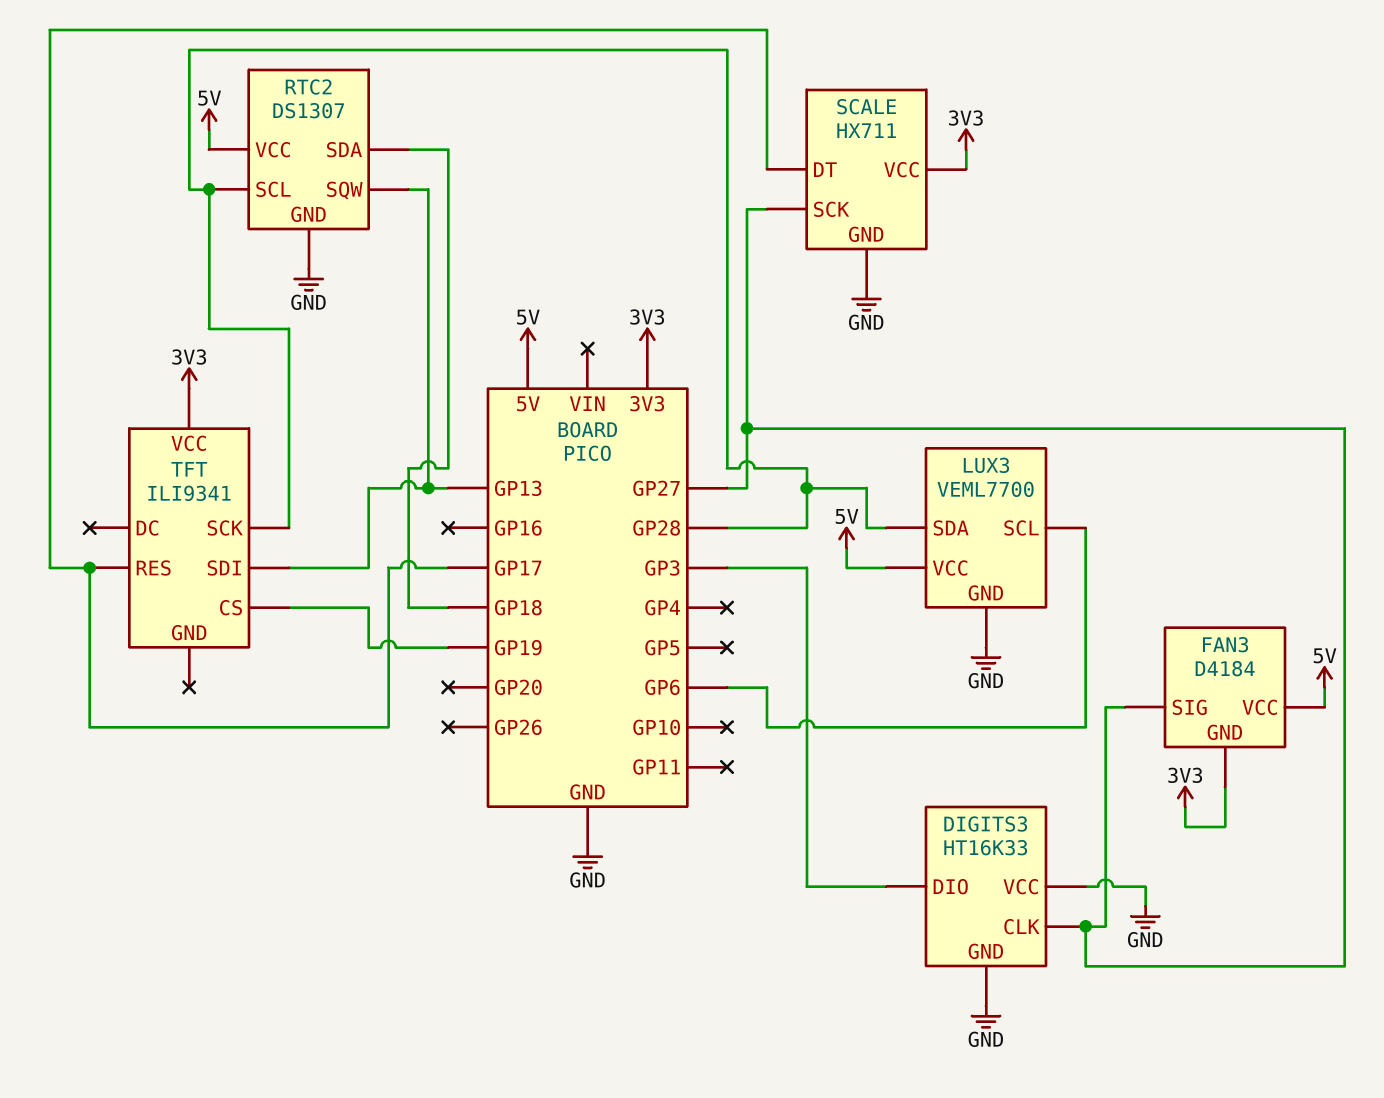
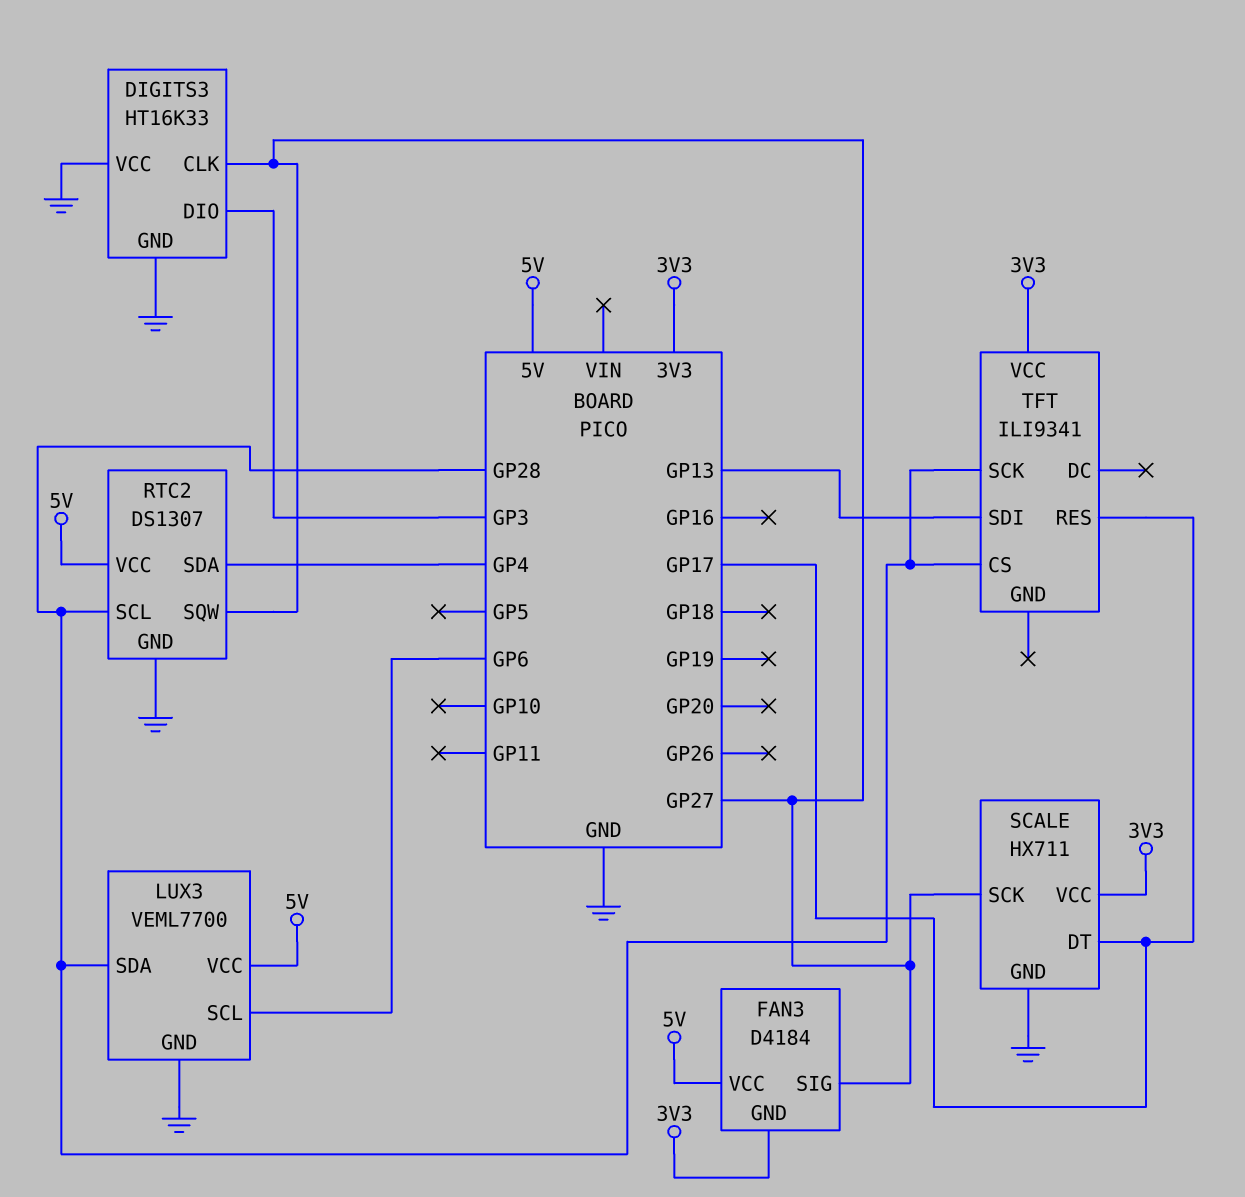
RTC2 pin SDA: GP18 -> GP4
RTC2 pin SQW: GP13 -> GP27
TFT pin CS: GP19 -> GP28

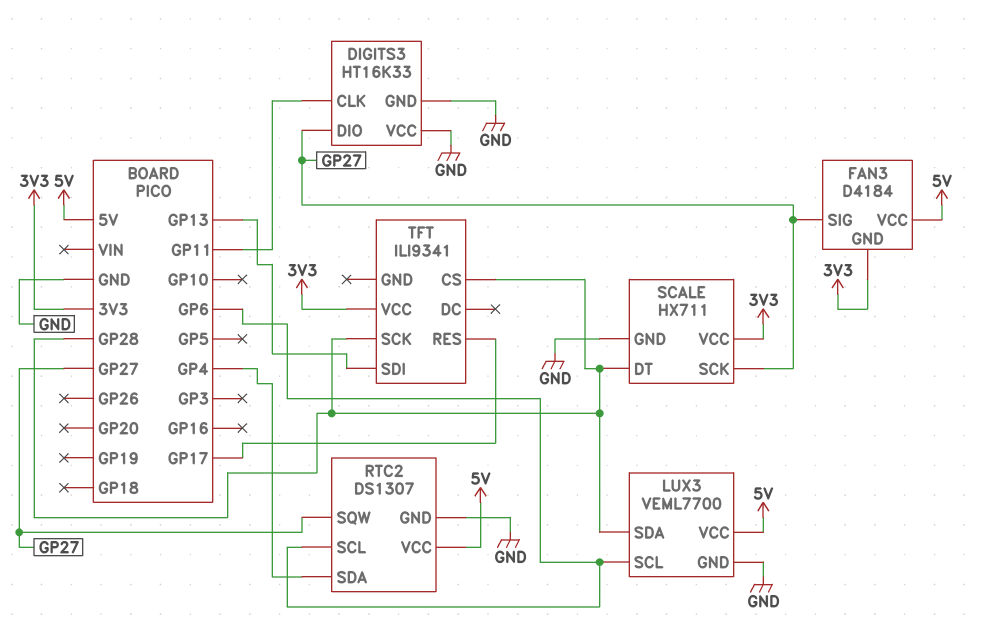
DIGITS3 pin CLK: GP27 -> GP11
DIGITS3 pin DIO: GP3 -> GP27
RTC2 pin SCL: GP28 -> GP6
SCALE pin DT: GP17 -> GP28

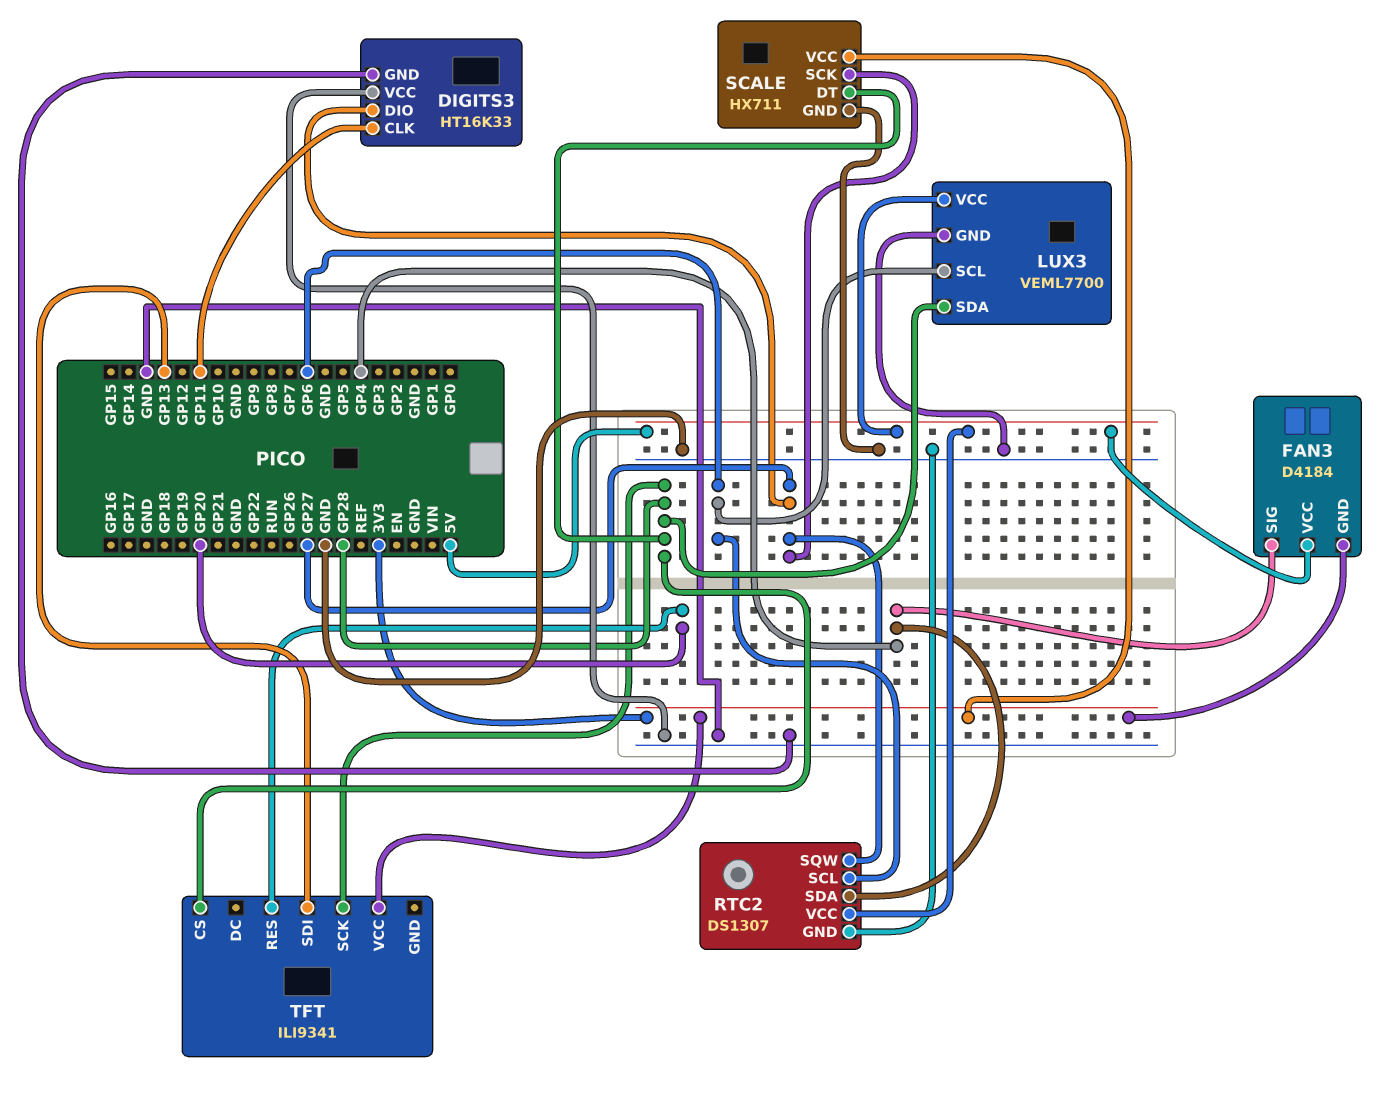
FAN3 pin SIG: GP27 -> GP4
TFT pin RES: GP17 -> GP20

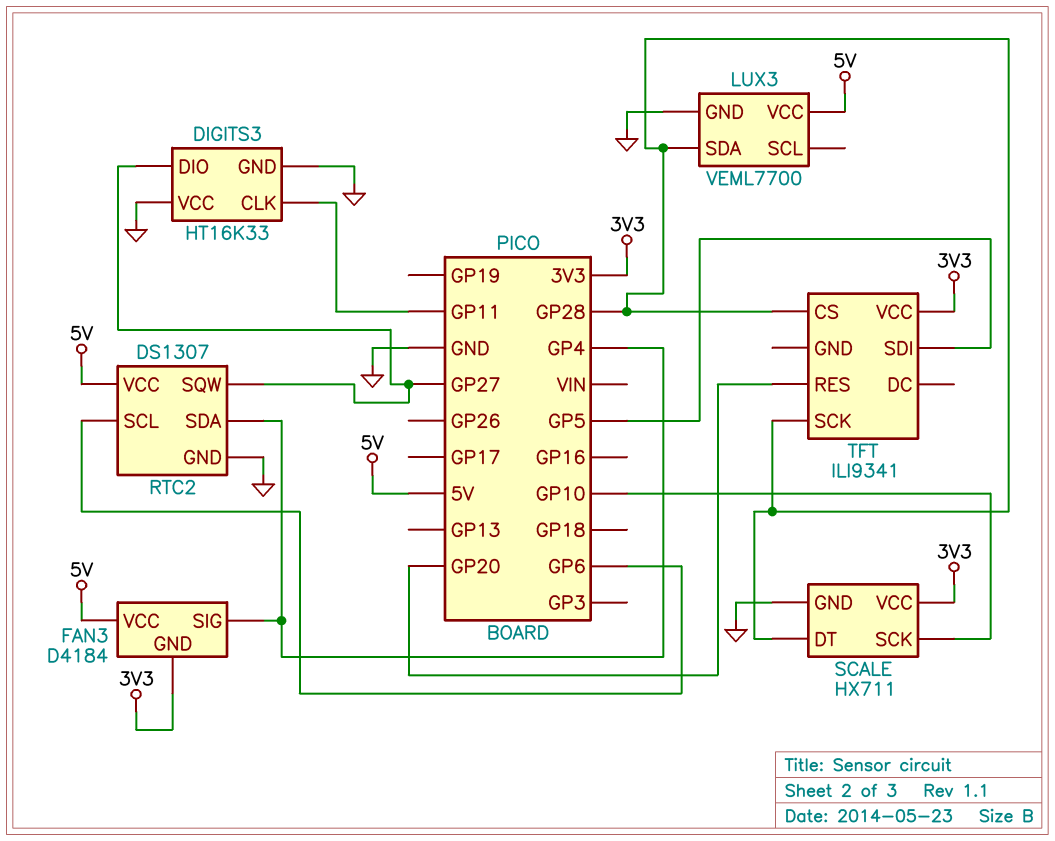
LUX3 pin SCL: GP6 -> none
SCALE pin SCK: GP27 -> GP10
TFT pin SDI: GP13 -> GP5

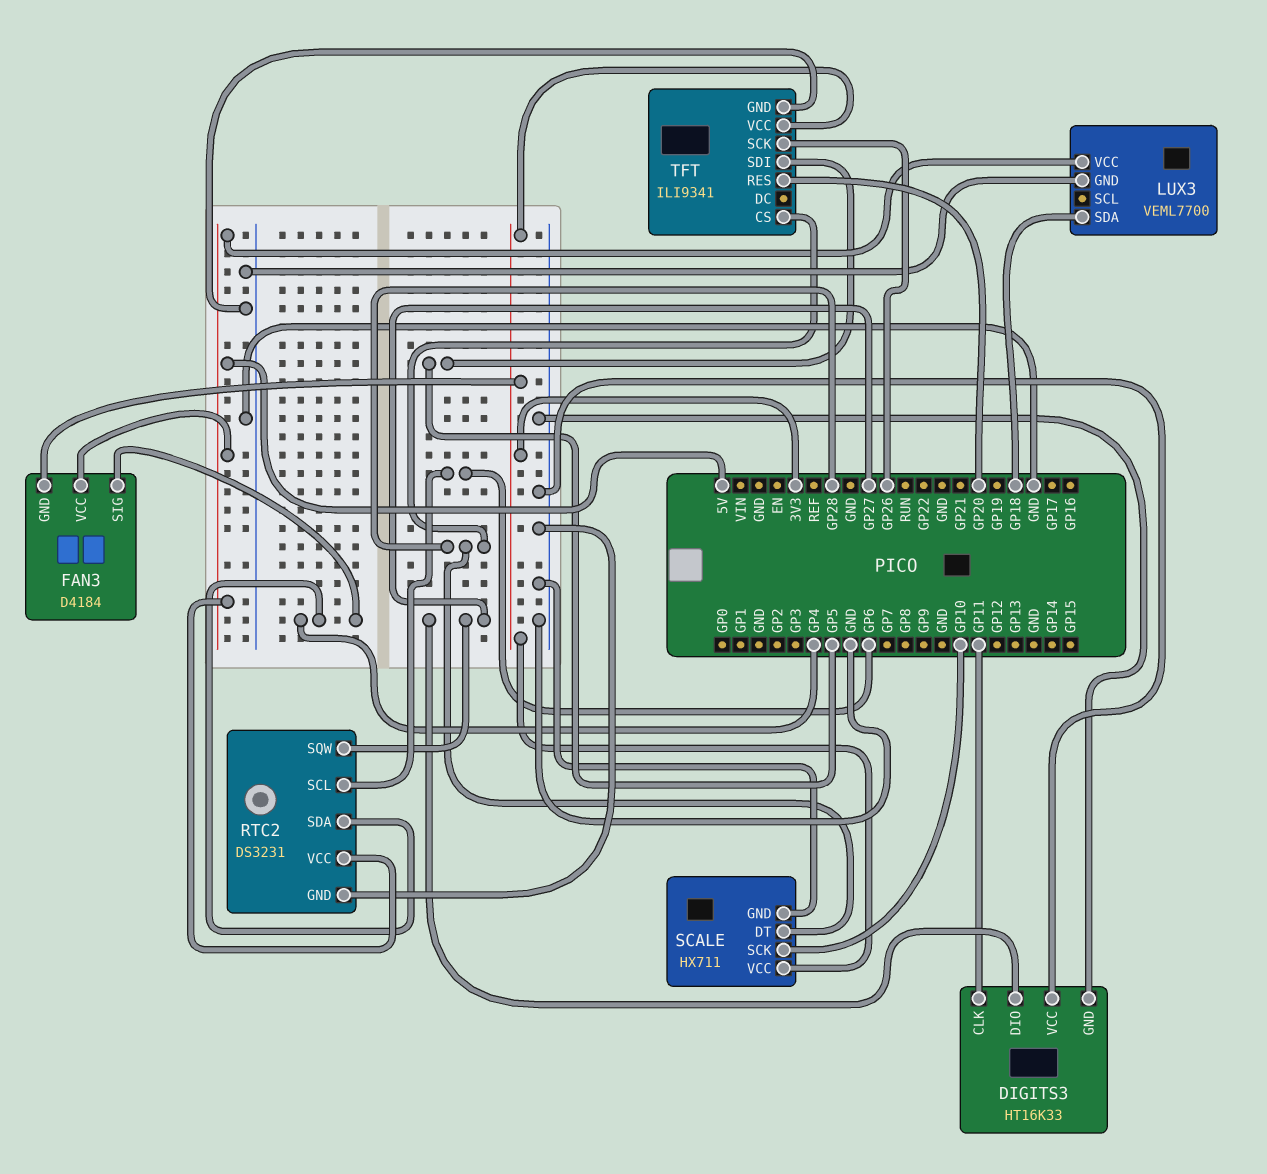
LUX3 pin SDA: GP28 -> GP18
RTC2: DS1307 -> DS3231
TFT pin GND: none -> GND
TFT pin SCK: GP28 -> GP26

